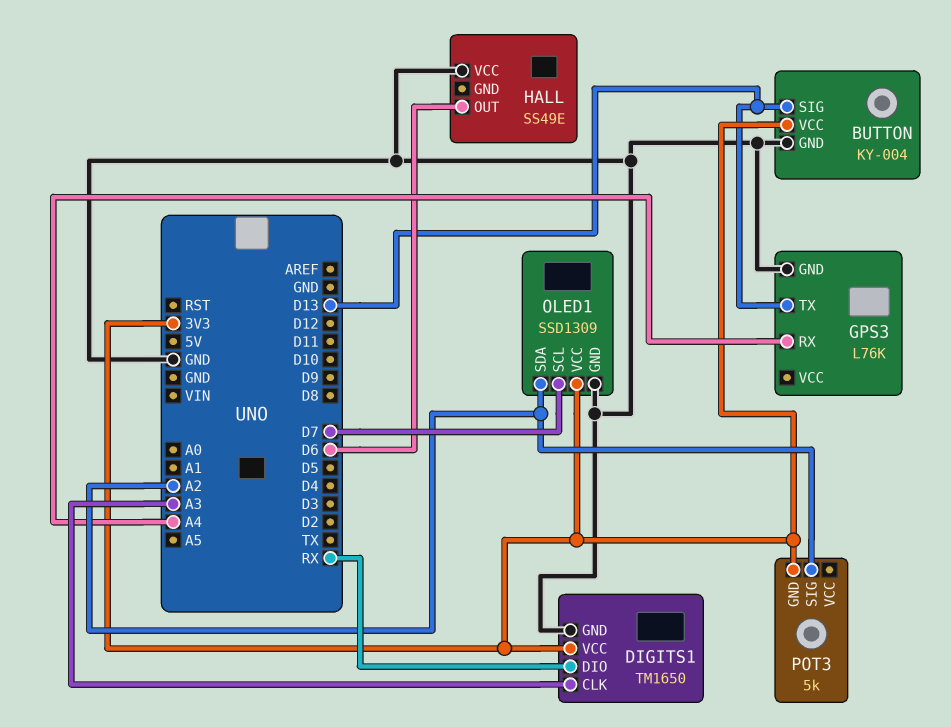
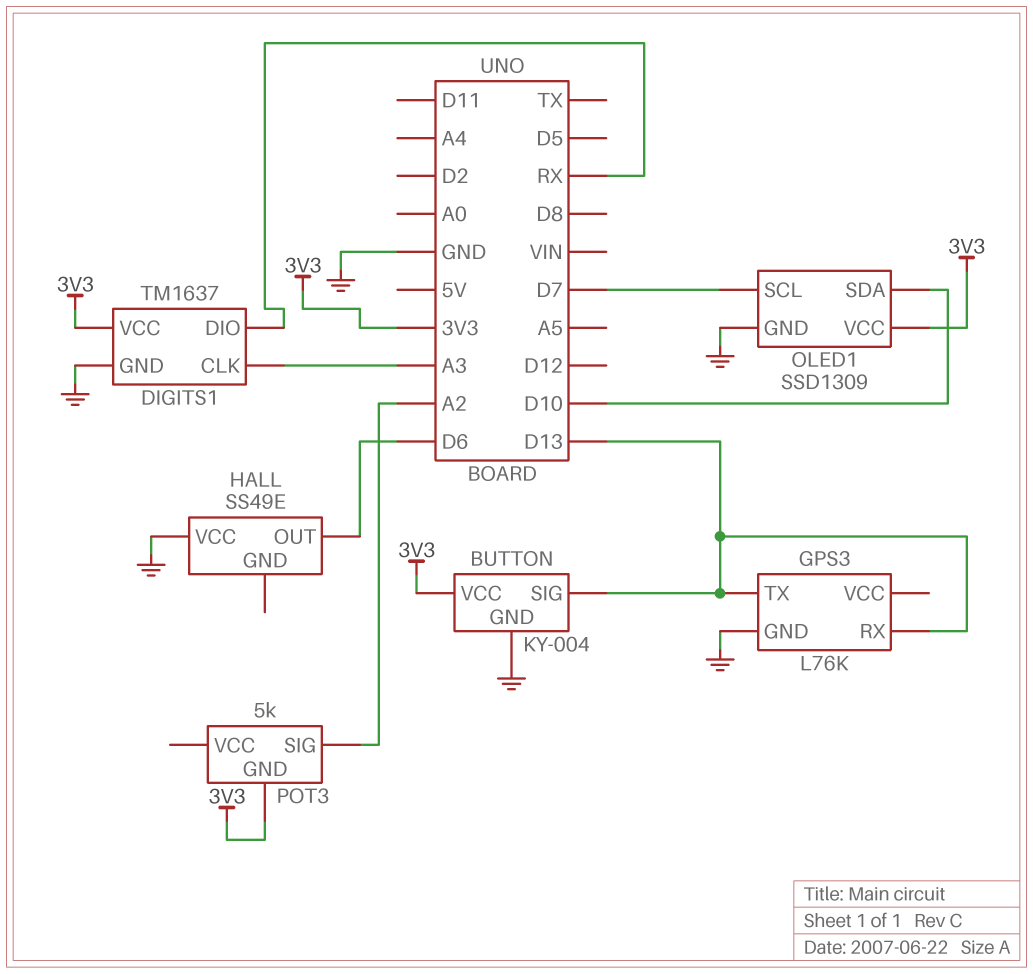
DIGITS1: TM1650 -> TM1637
GPS3 pin RX: A4 -> D13
OLED1 pin SDA: A2 -> D10

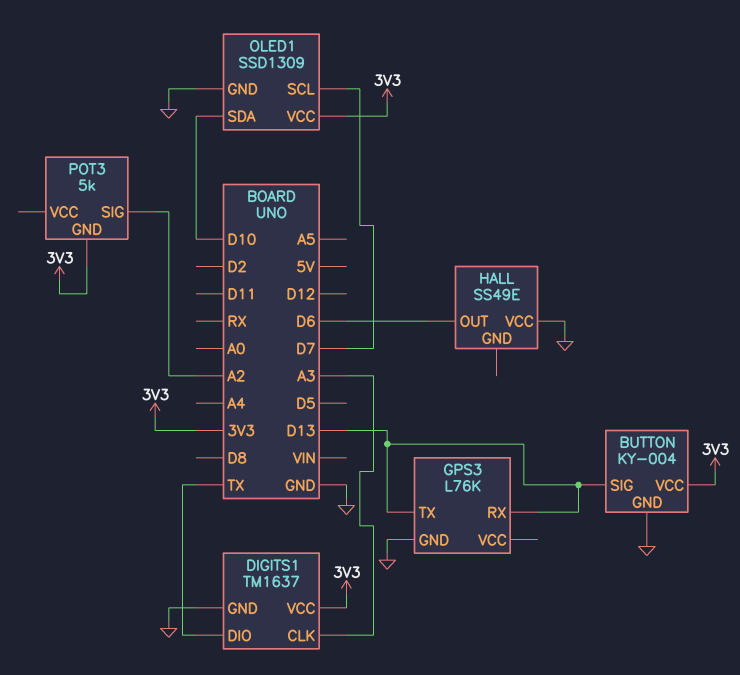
DIGITS1 pin DIO: RX -> TX

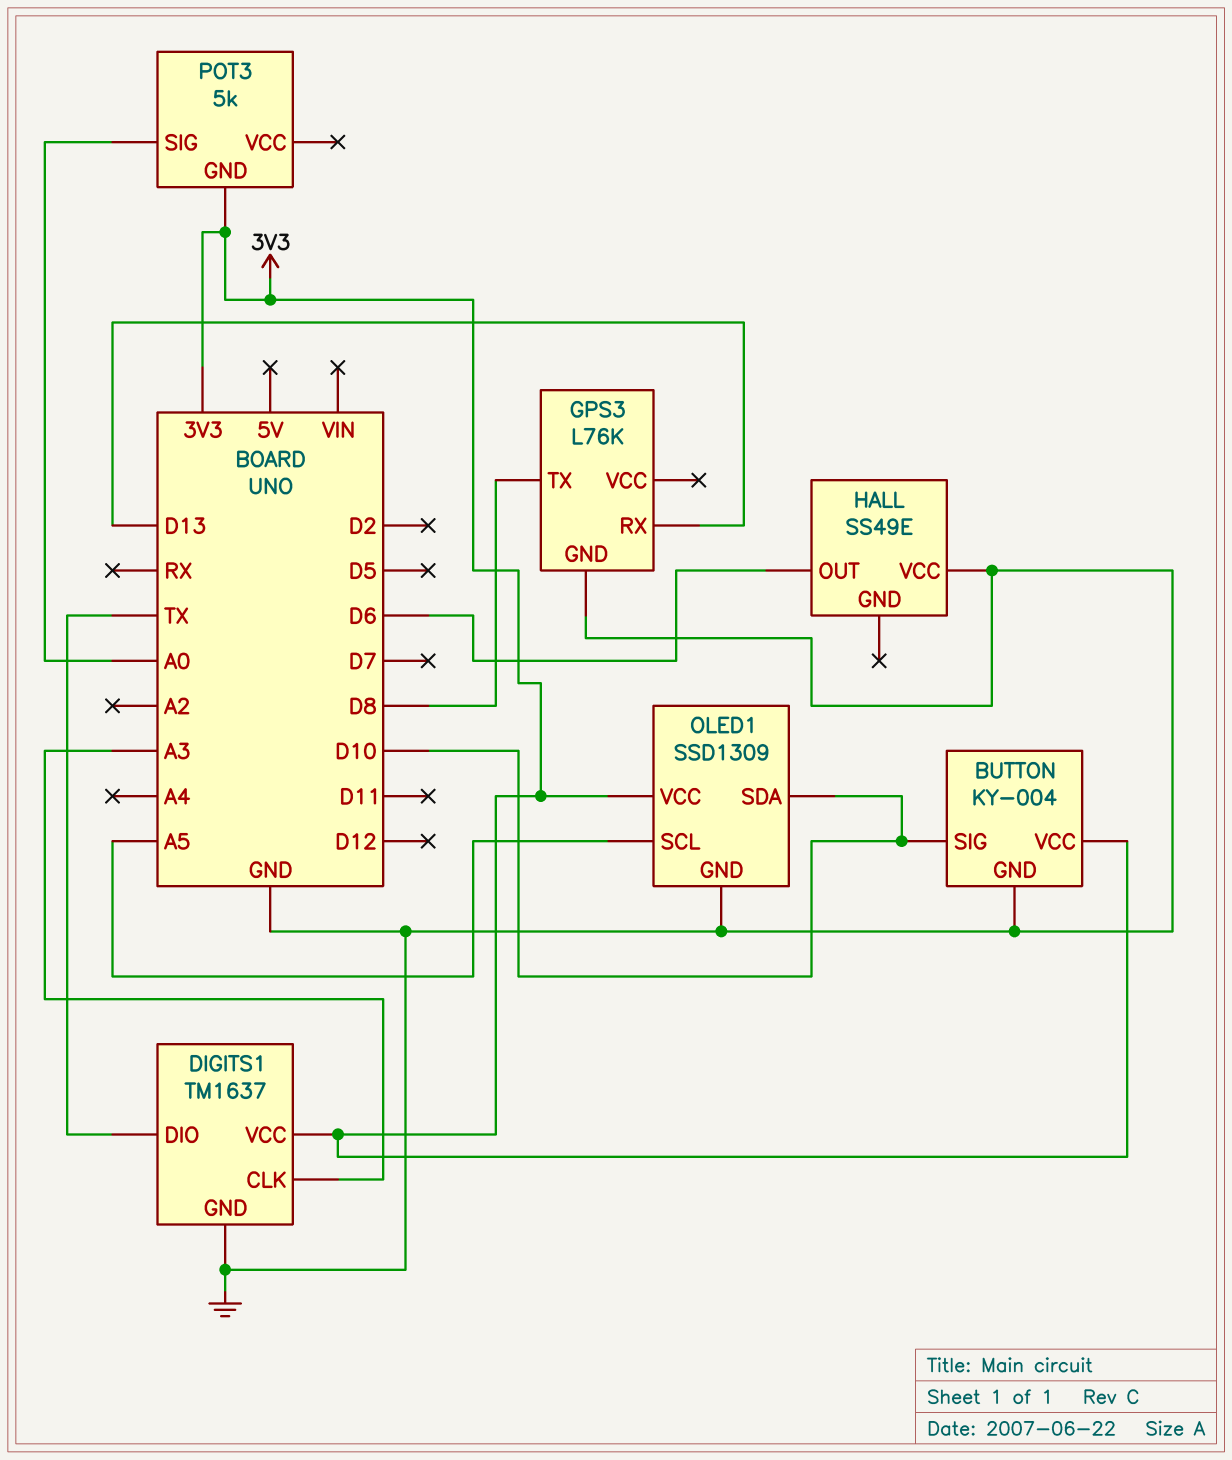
BUTTON pin SIG: D13 -> D10
GPS3 pin TX: D13 -> D8
OLED1 pin SCL: D7 -> A5
POT3 pin SIG: A2 -> A0

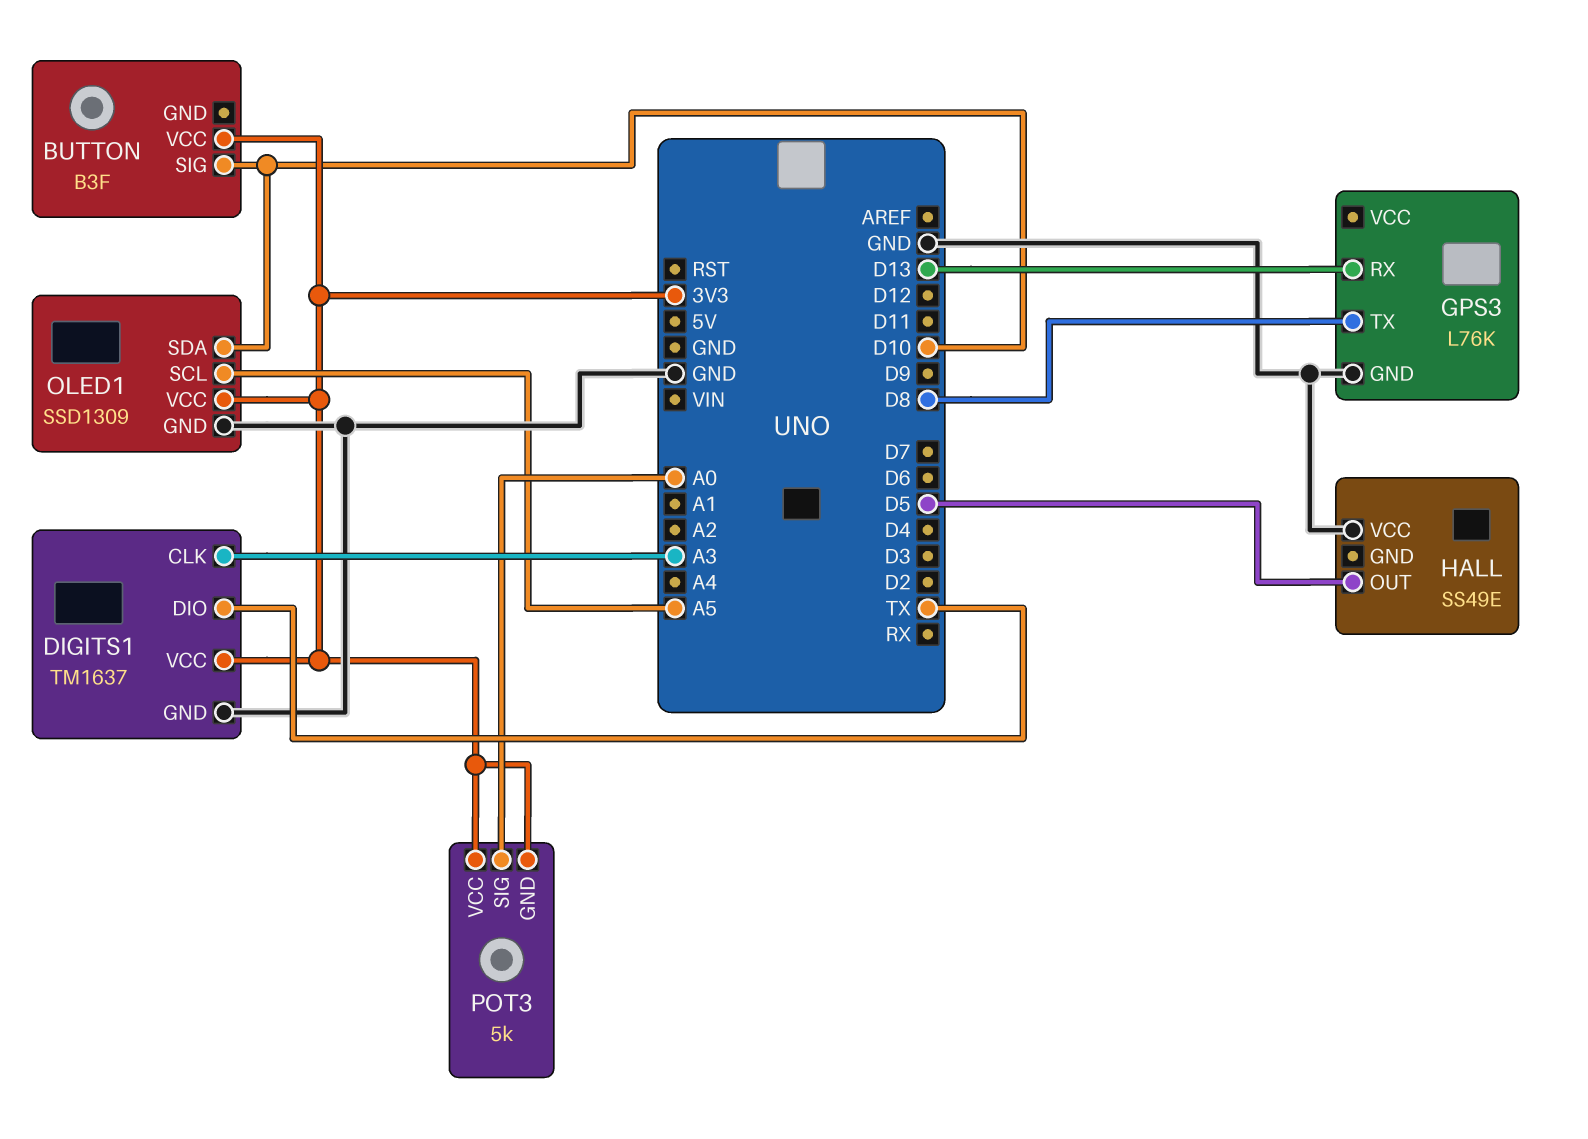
BUTTON: KY-004 -> B3F
BUTTON pin GND: GND -> none
HALL pin OUT: D6 -> D5
POT3 pin VCC: none -> 3V3

